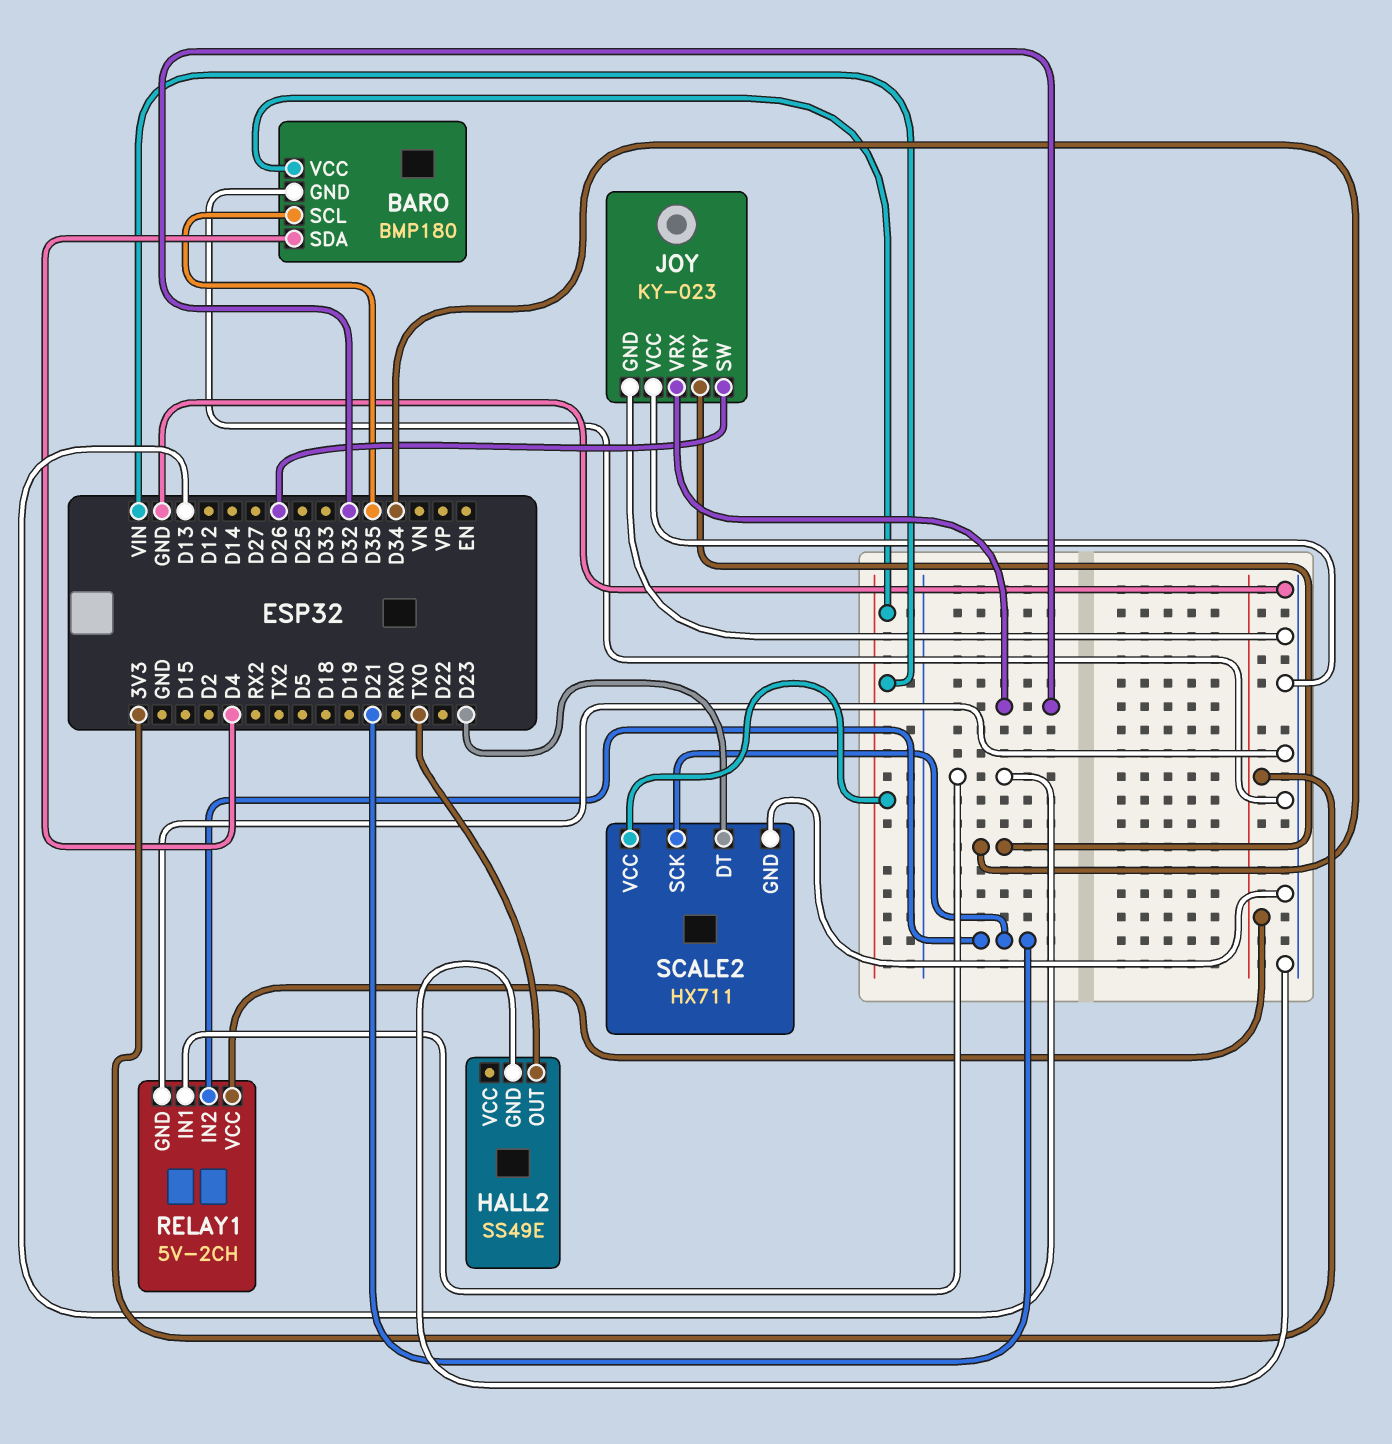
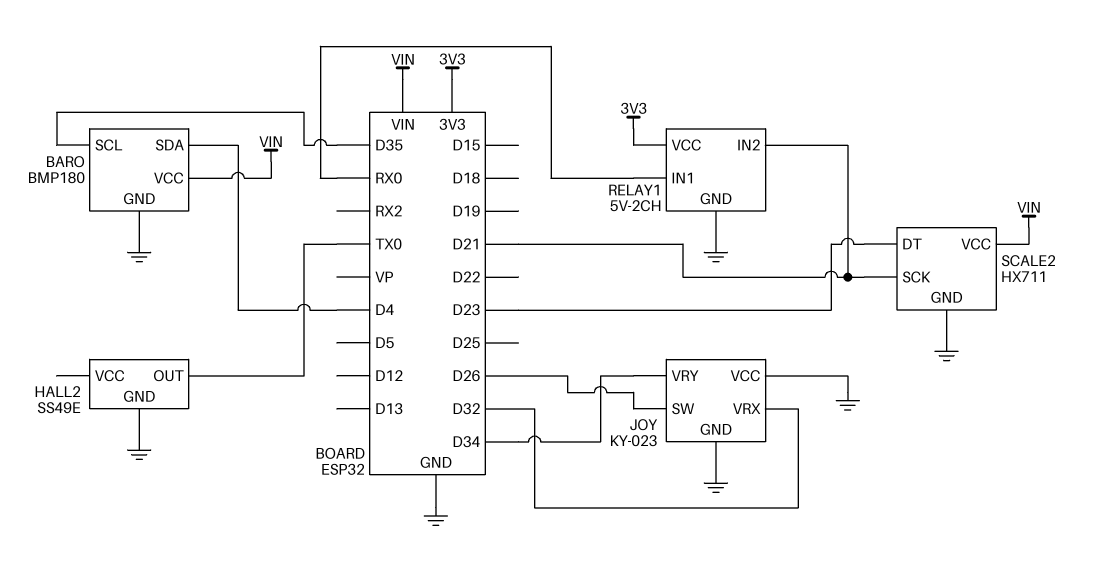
RELAY1 pin IN1: D13 -> RX0

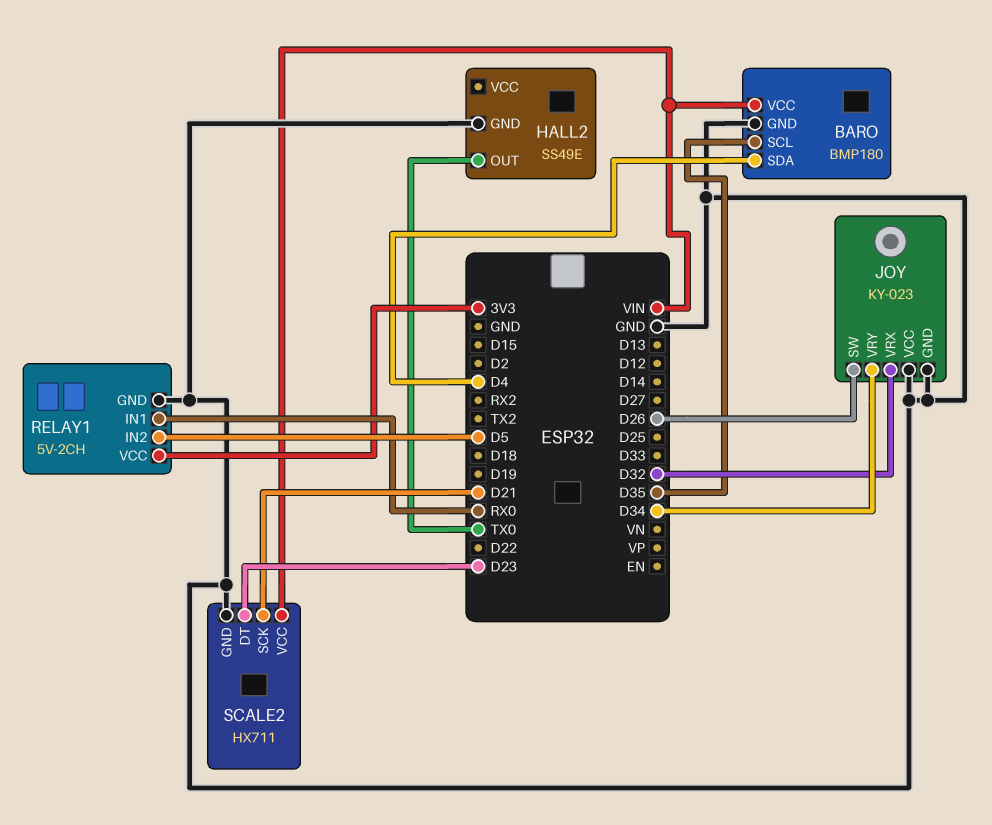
RELAY1 pin IN2: D21 -> D5

